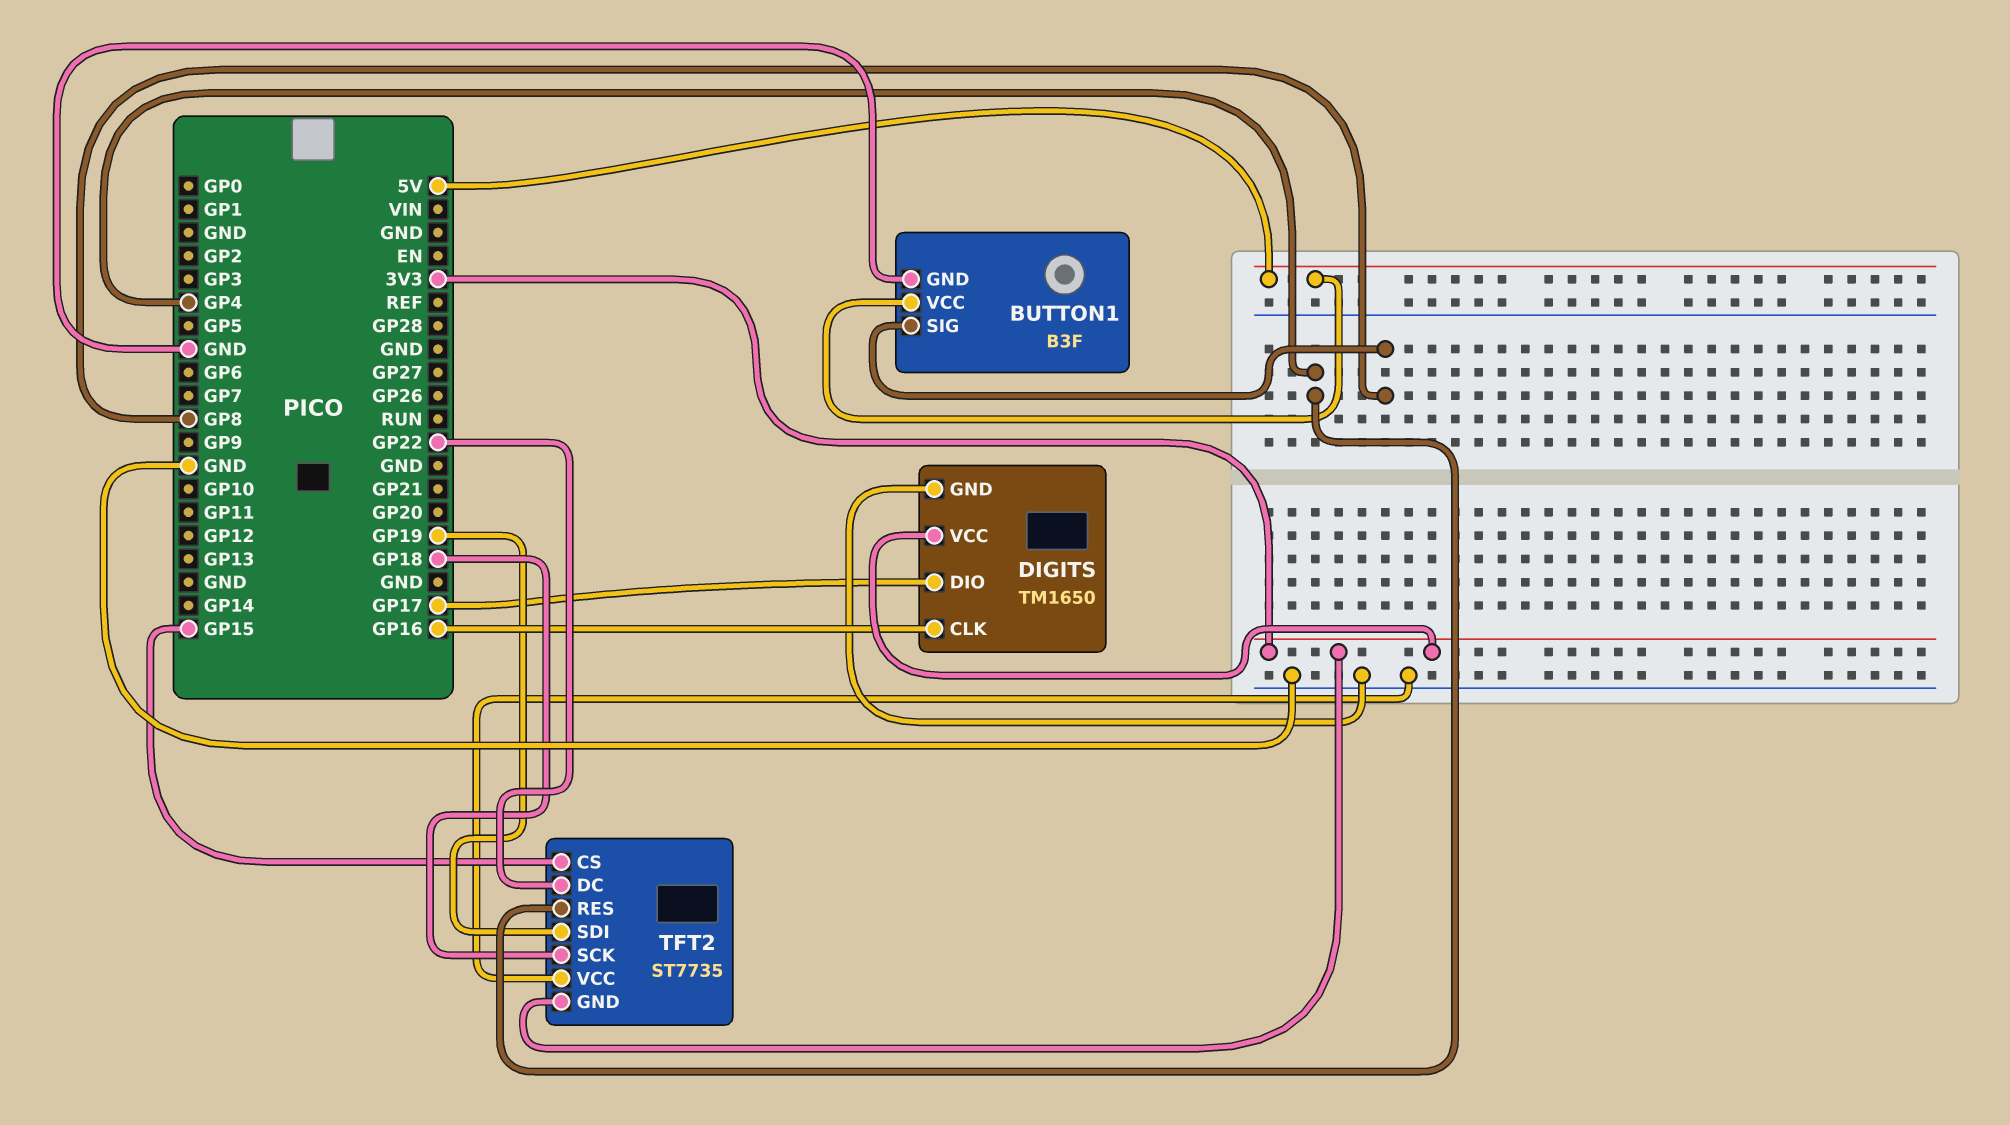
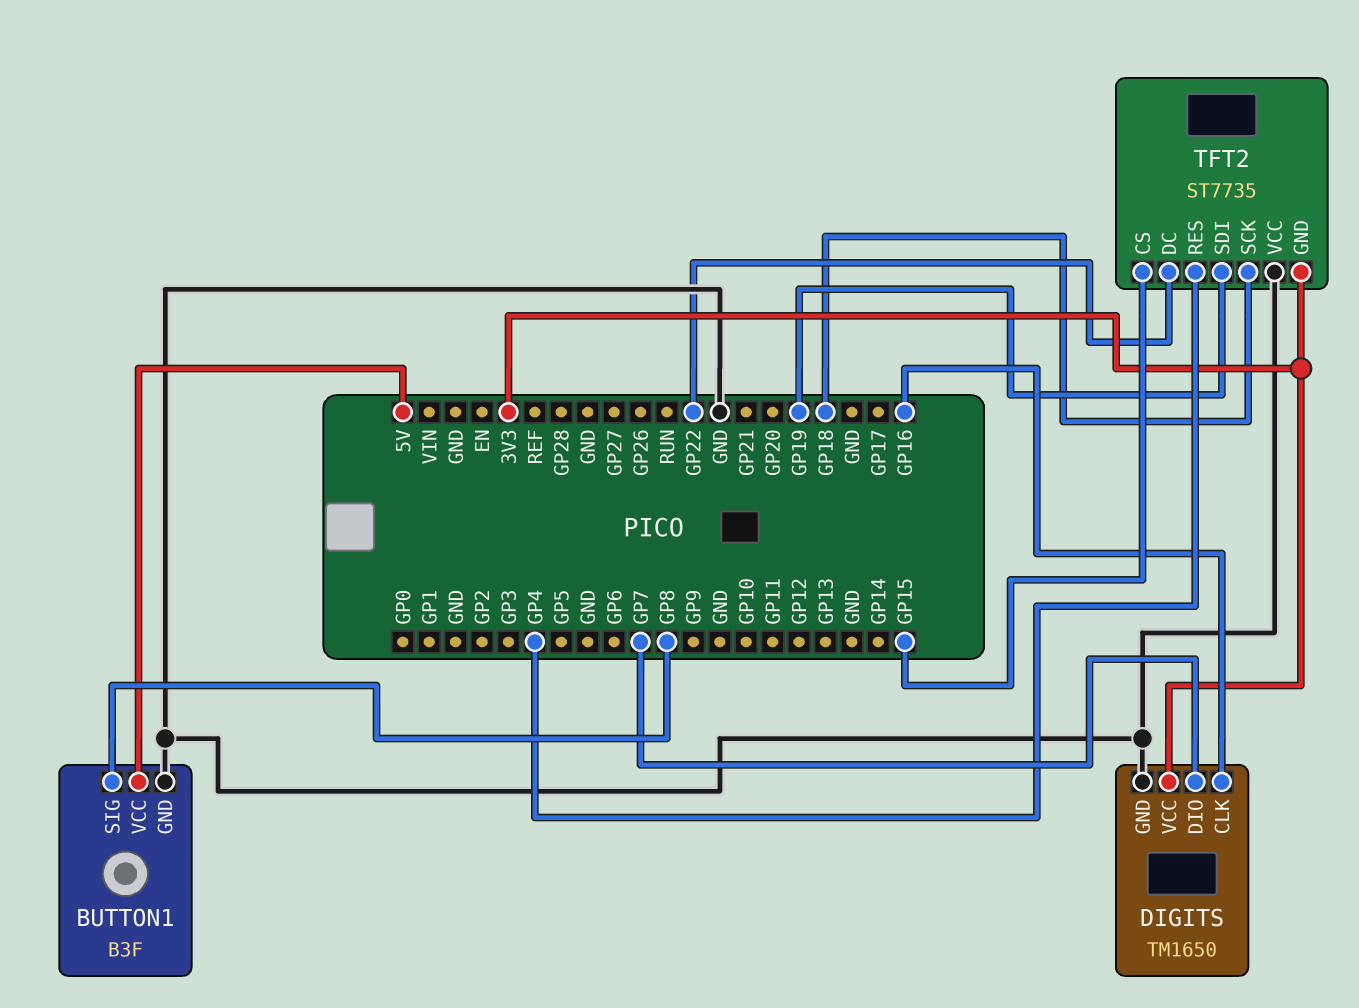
DIGITS pin DIO: GP17 -> GP7

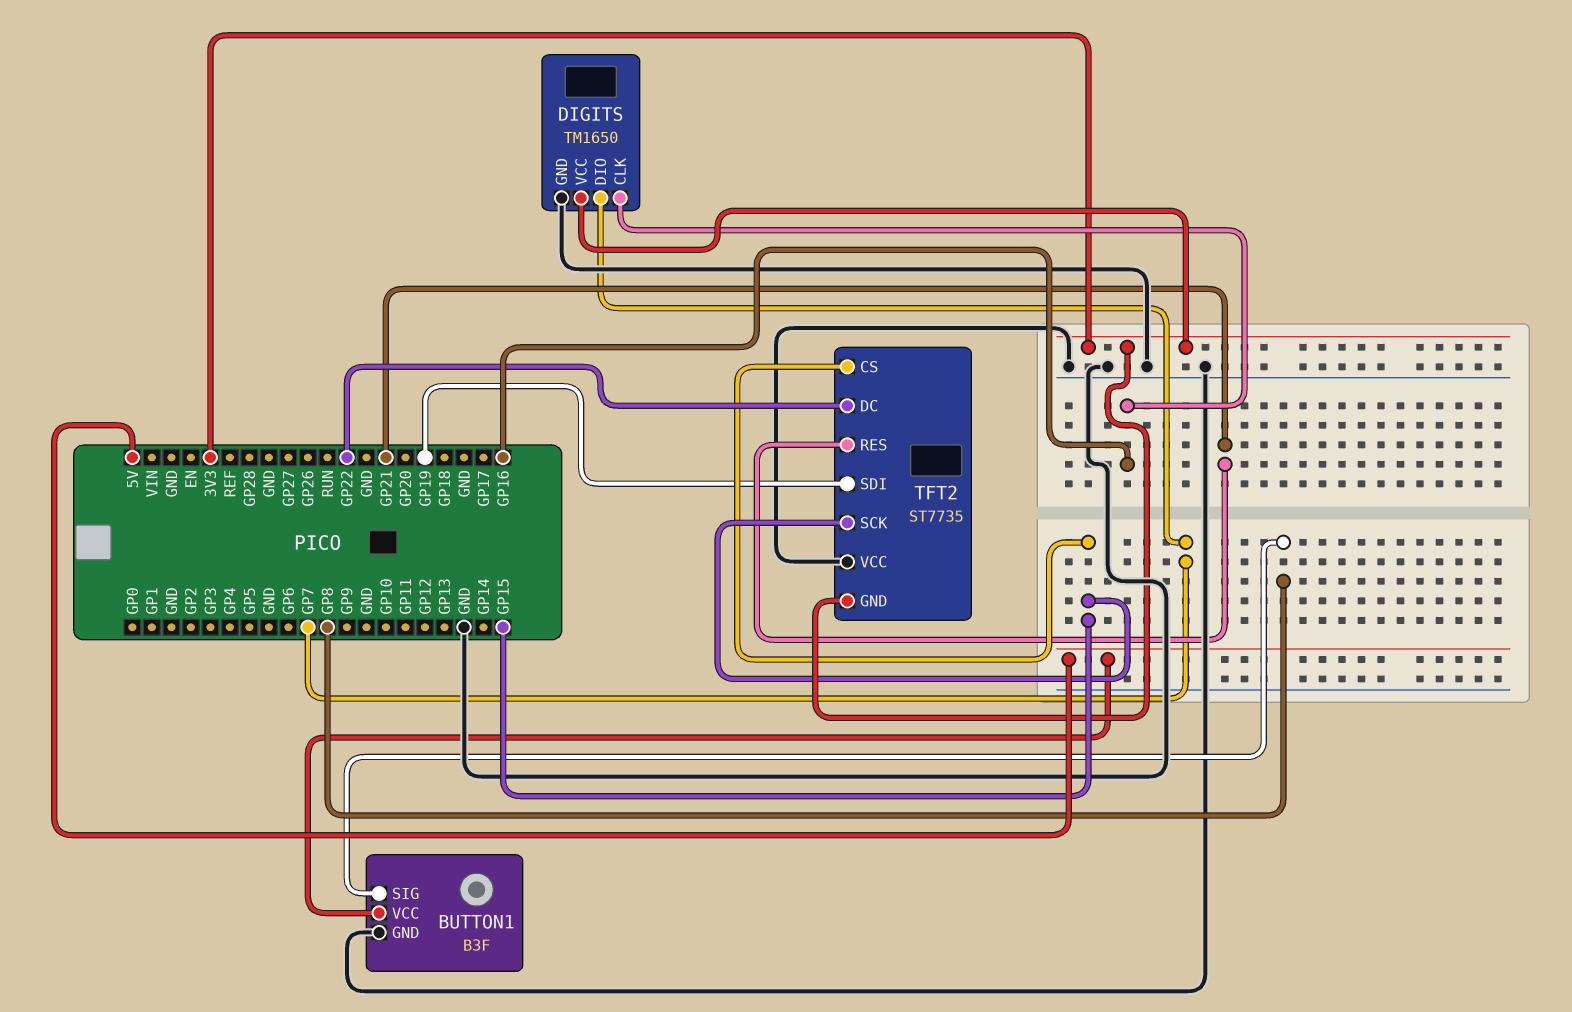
TFT2 pin RES: GP4 -> GP21
TFT2 pin SCK: GP18 -> GP15

